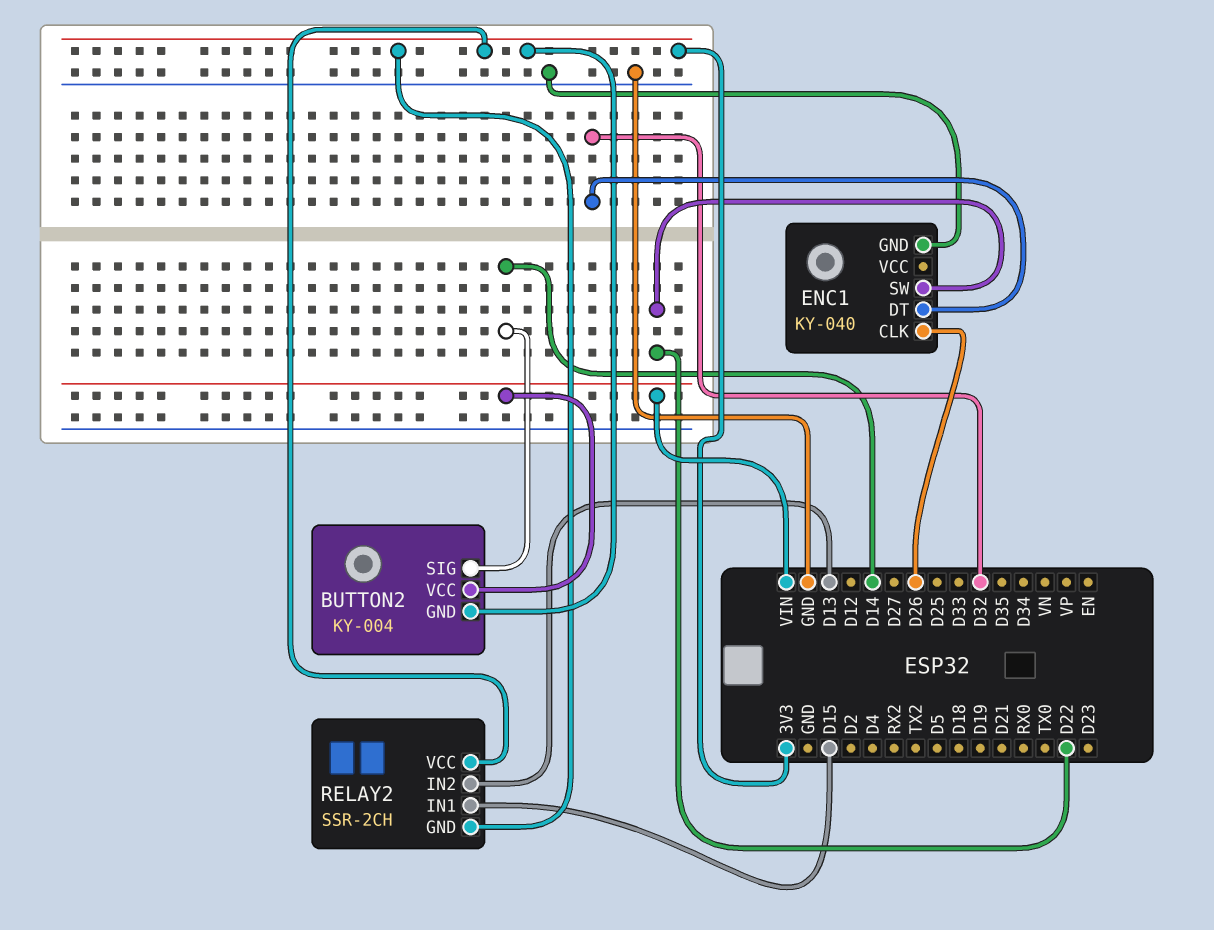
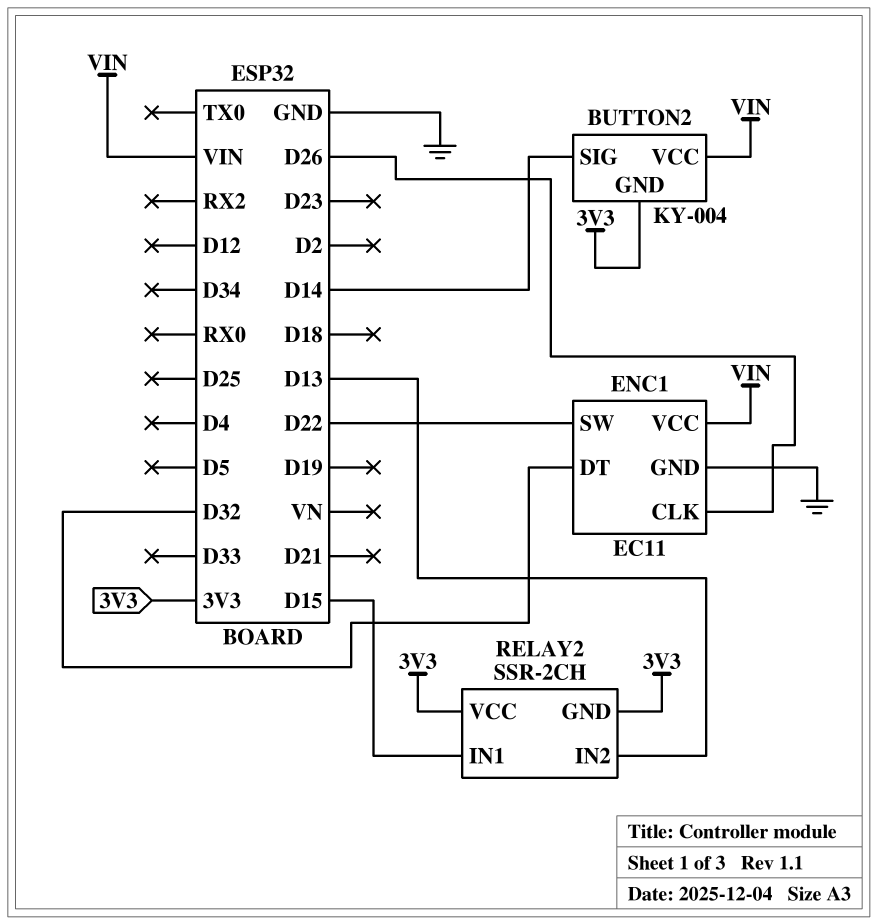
ENC1: KY-040 -> EC11
ENC1 pin VCC: none -> VIN

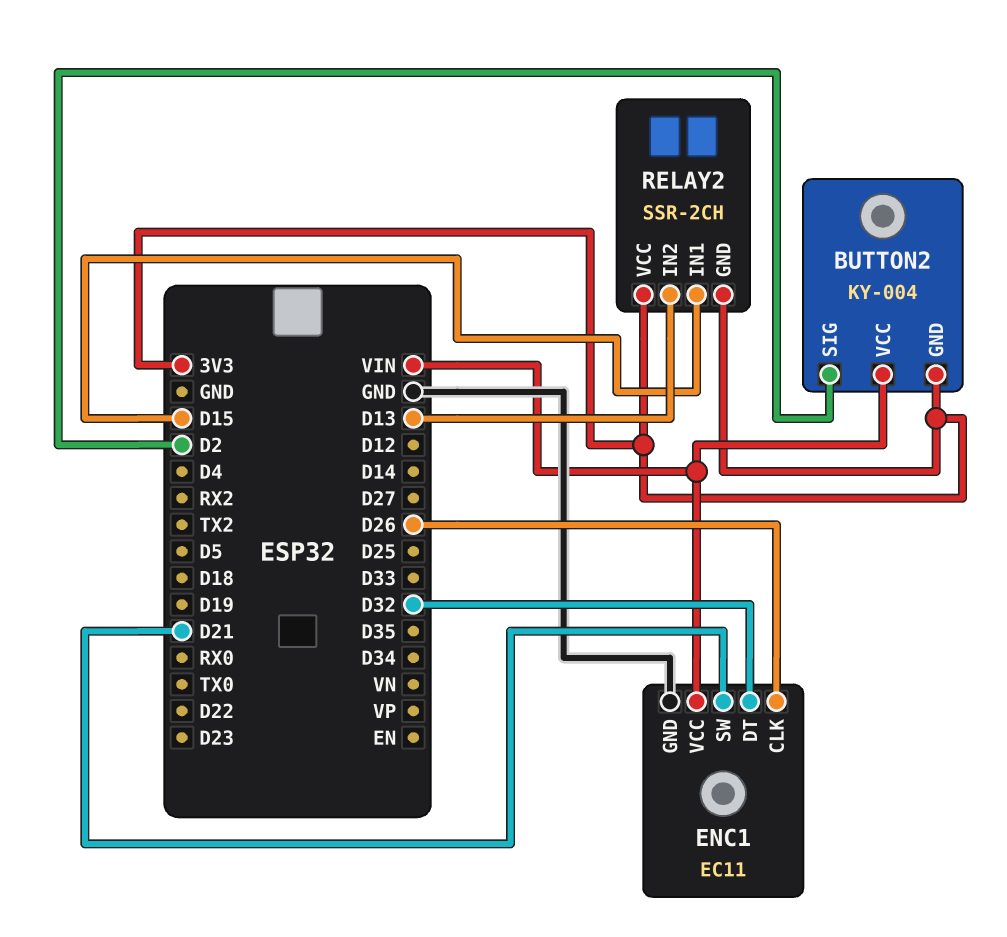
BUTTON2 pin SIG: D14 -> D2
ENC1 pin SW: D22 -> D21

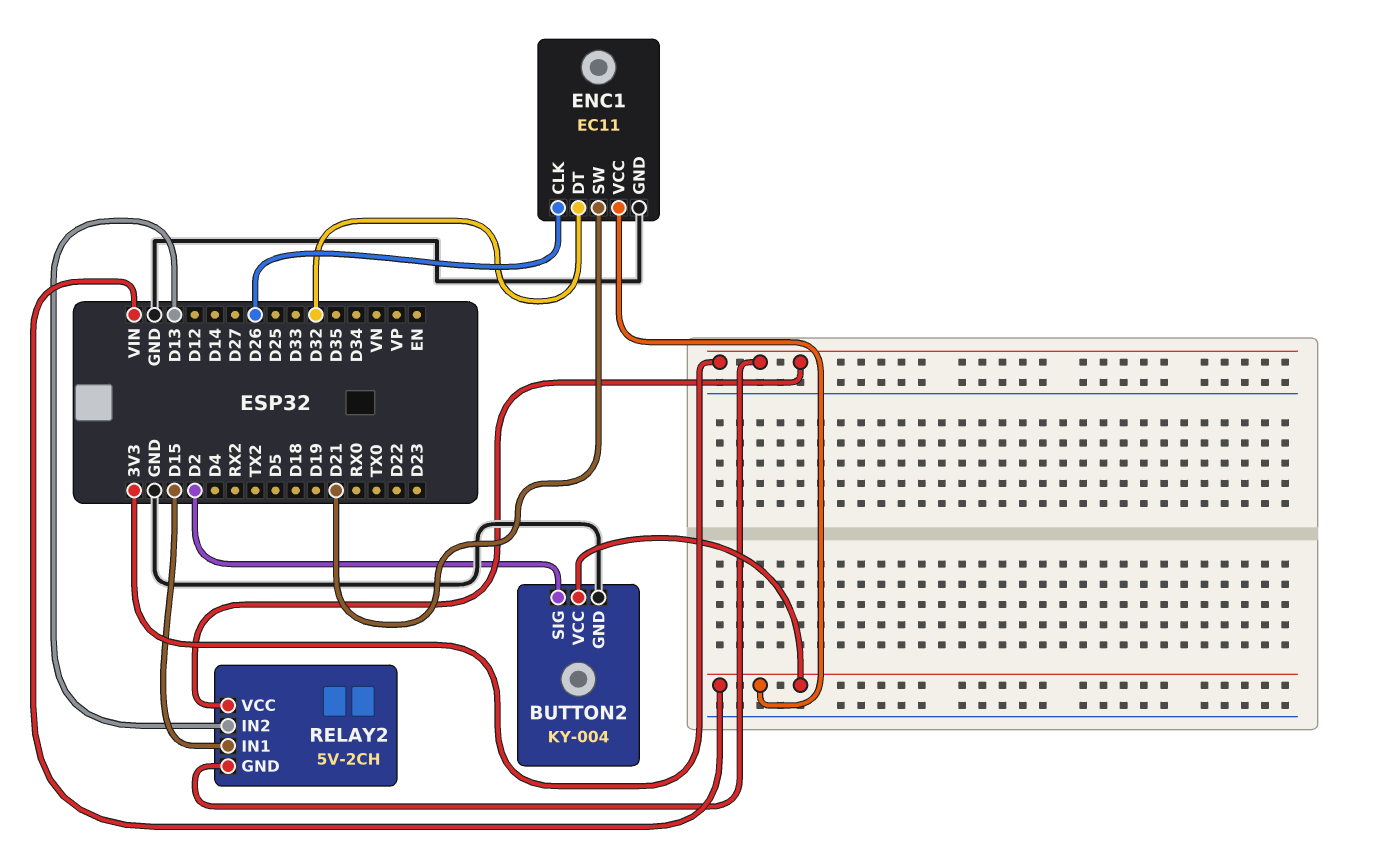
BUTTON2 pin GND: 3V3 -> GND
RELAY2: SSR-2CH -> 5V-2CH

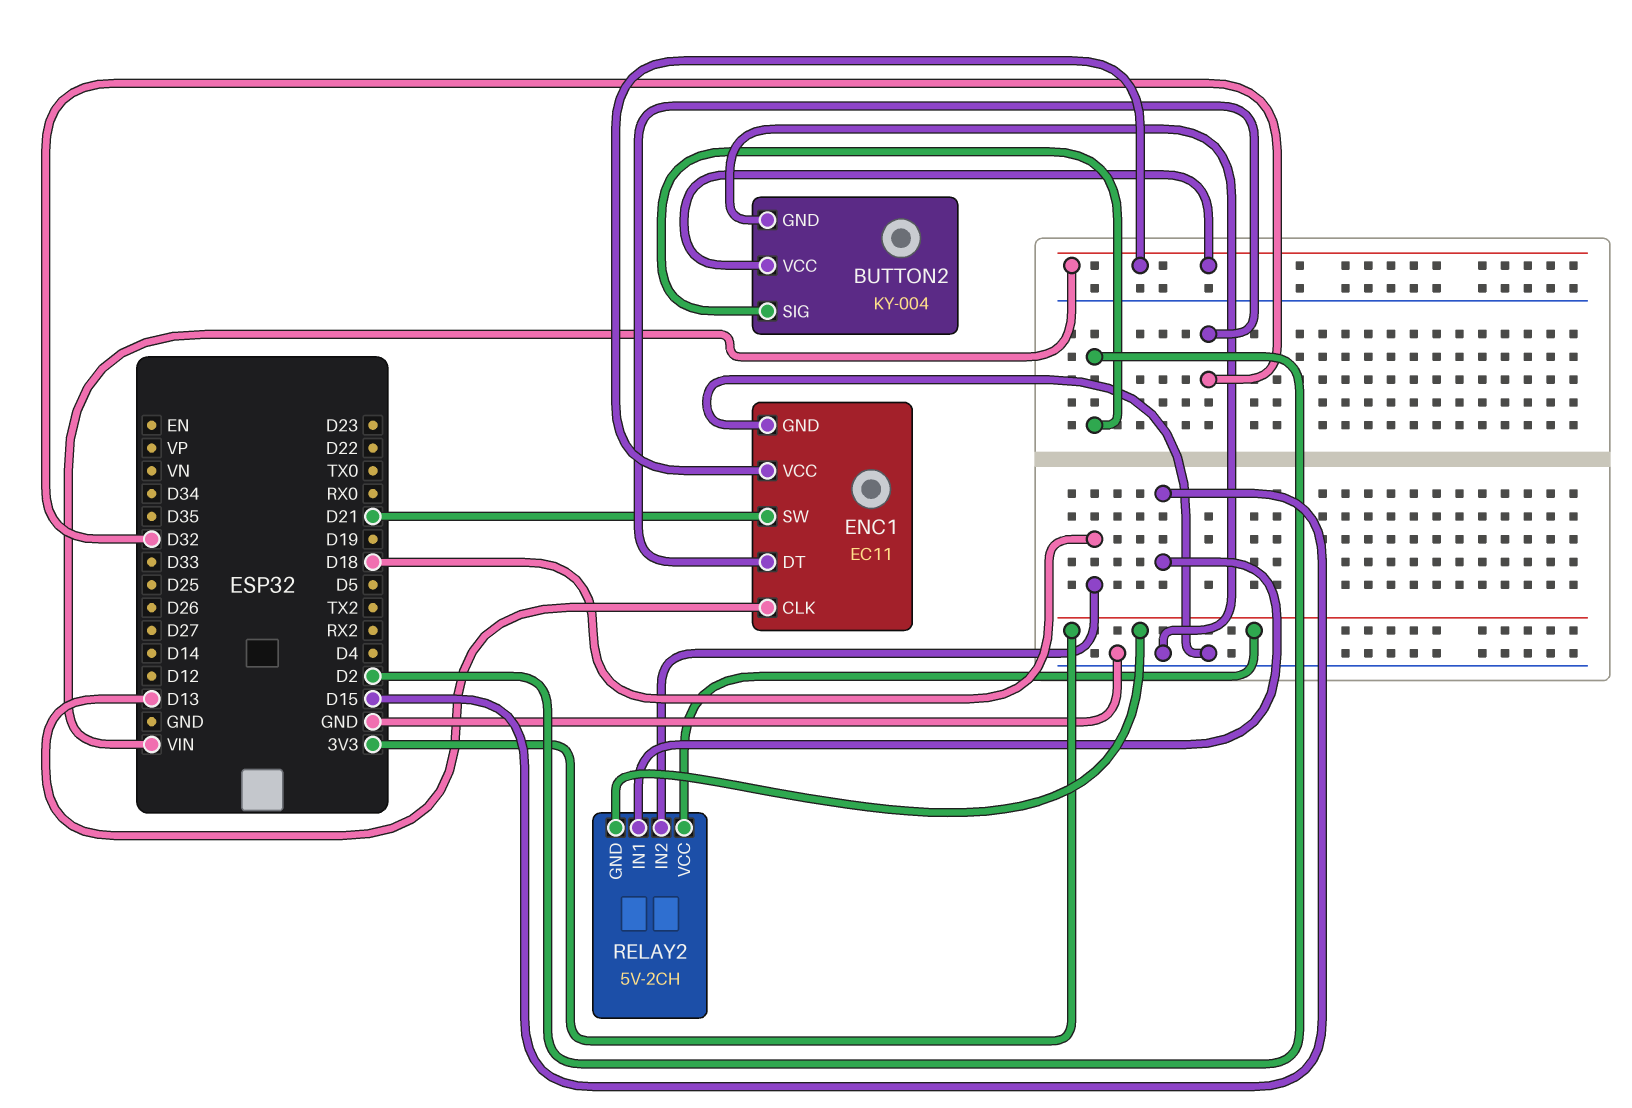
ENC1 pin CLK: D26 -> D13
RELAY2 pin IN2: D13 -> D18

